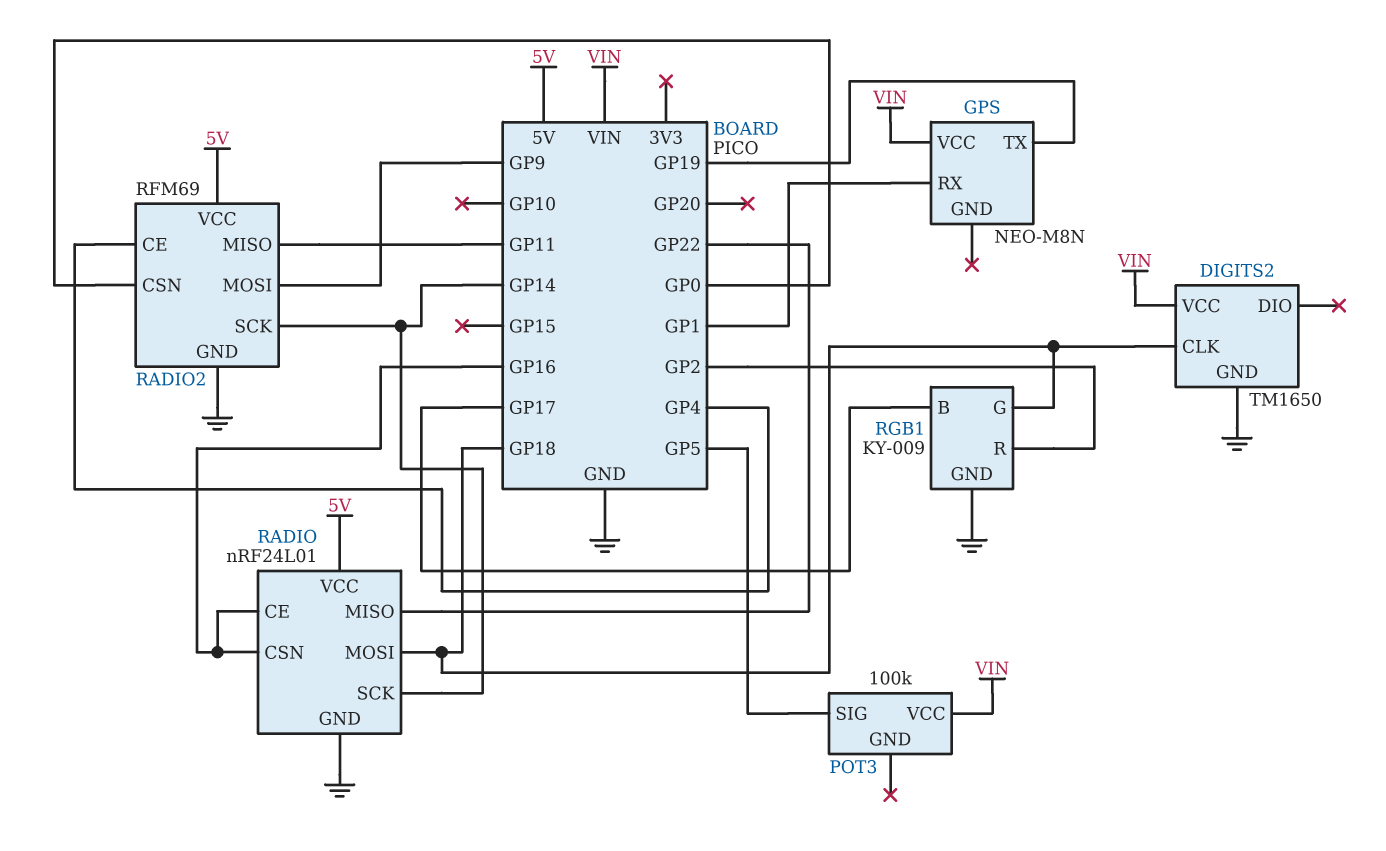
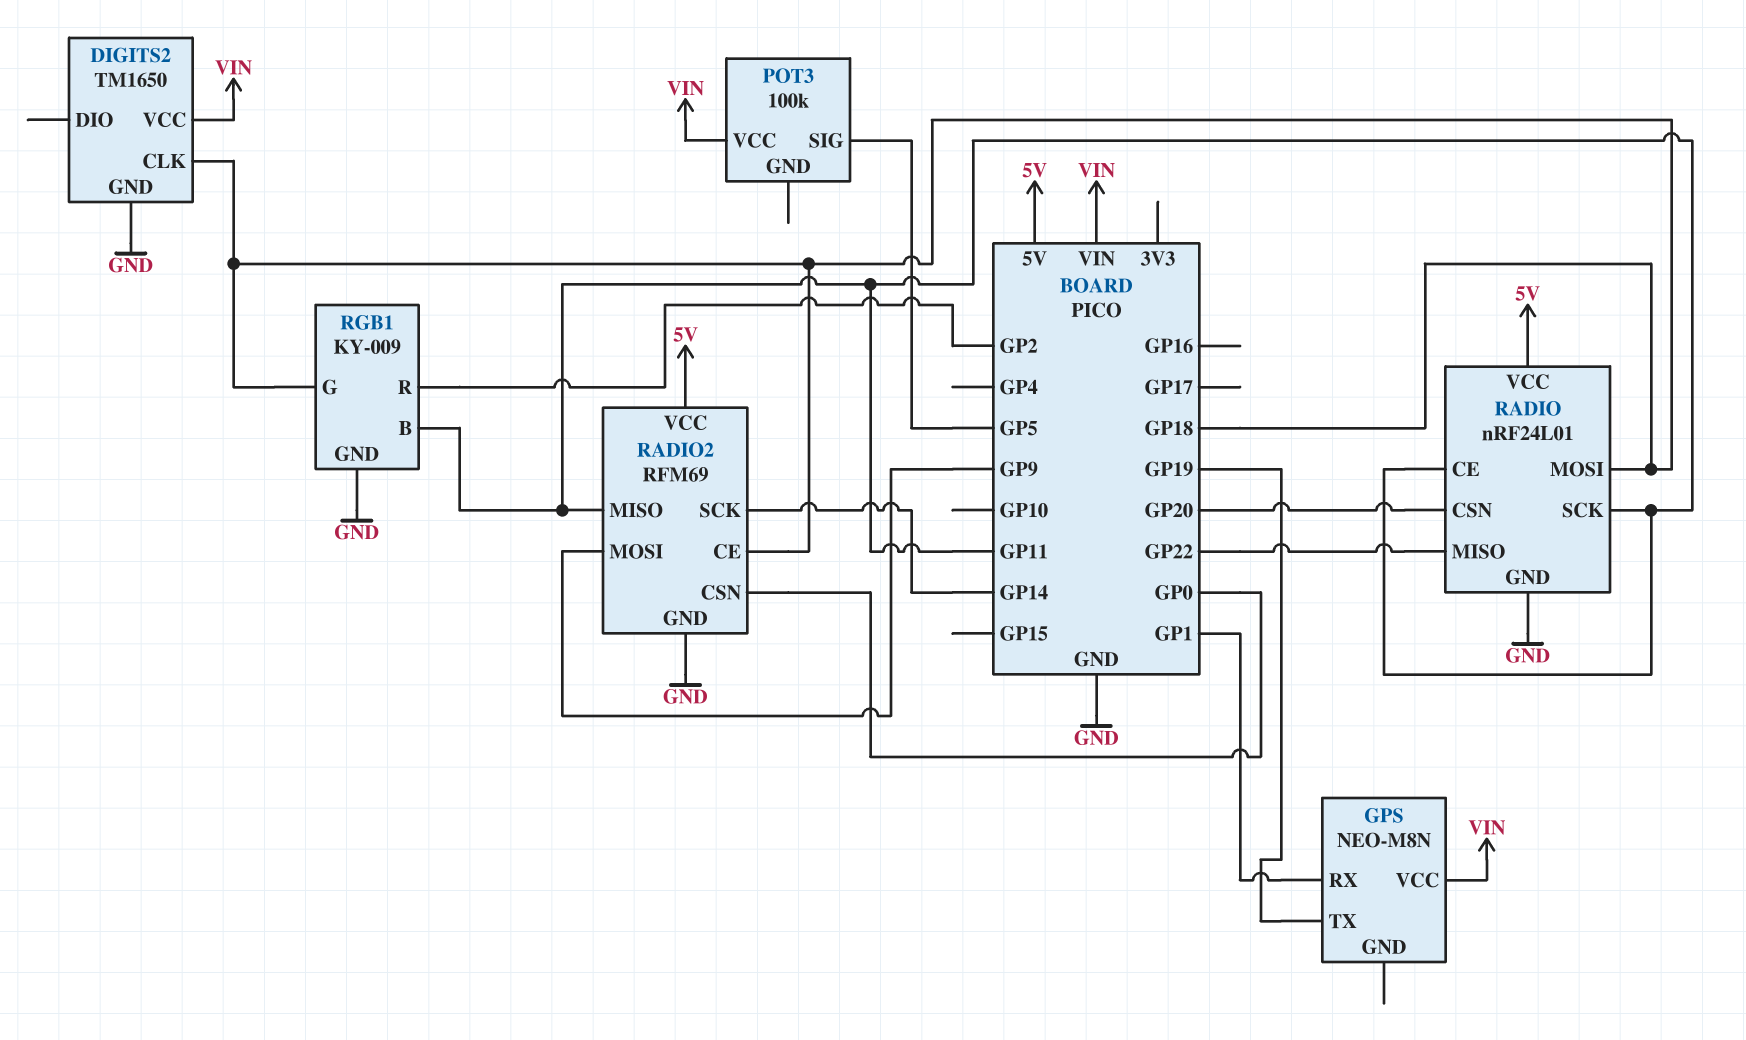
RADIO pin CE: GP16 -> GP11
RADIO pin CSN: GP16 -> GP20
RADIO pin SCK: GP14 -> GP11
RADIO2 pin CE: GP4 -> GP18
RGB1 pin B: GP17 -> GP11

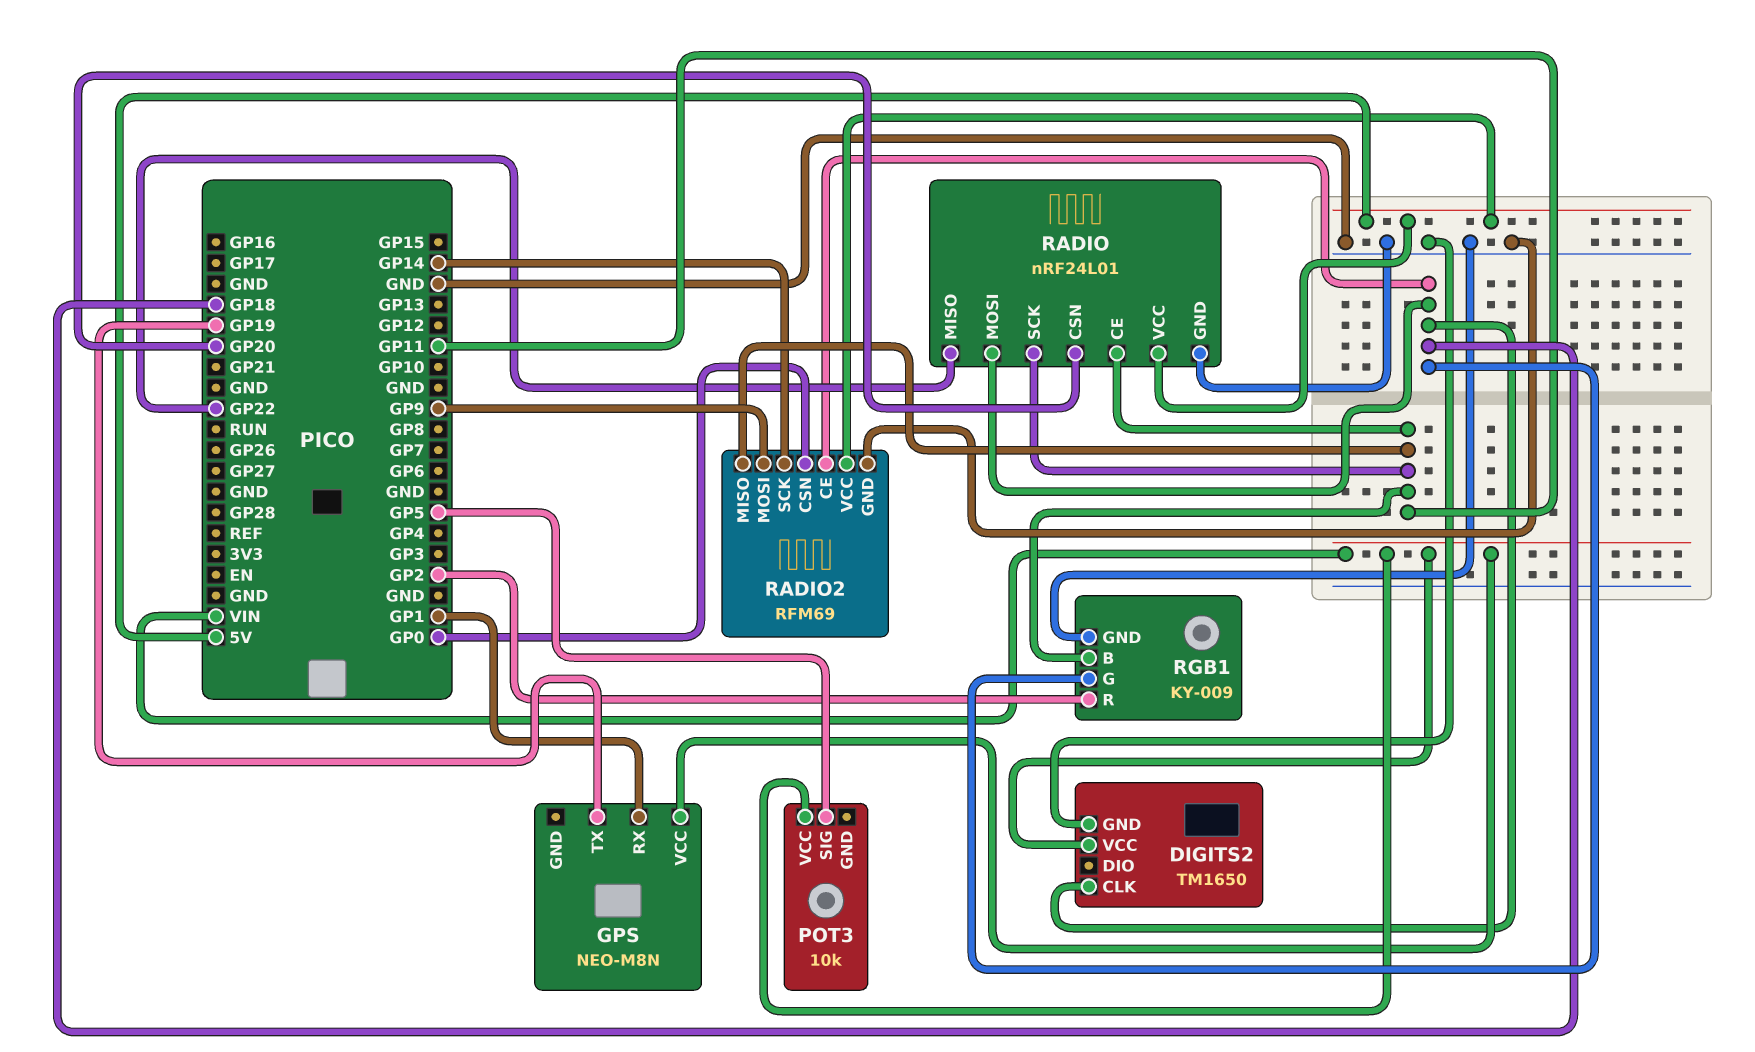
POT3: 100k -> 10k

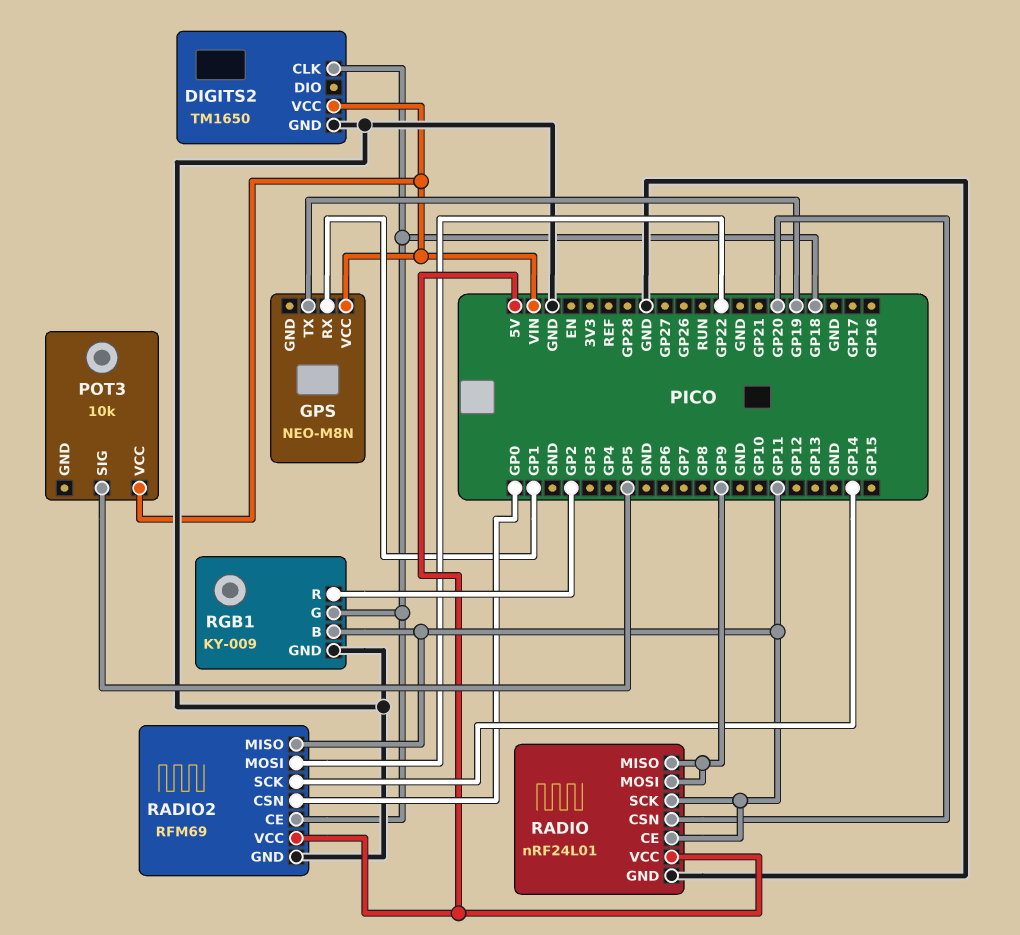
RADIO pin MISO: GP22 -> GP9
RADIO pin MOSI: GP18 -> GP9
RADIO2 pin MOSI: GP9 -> GP22

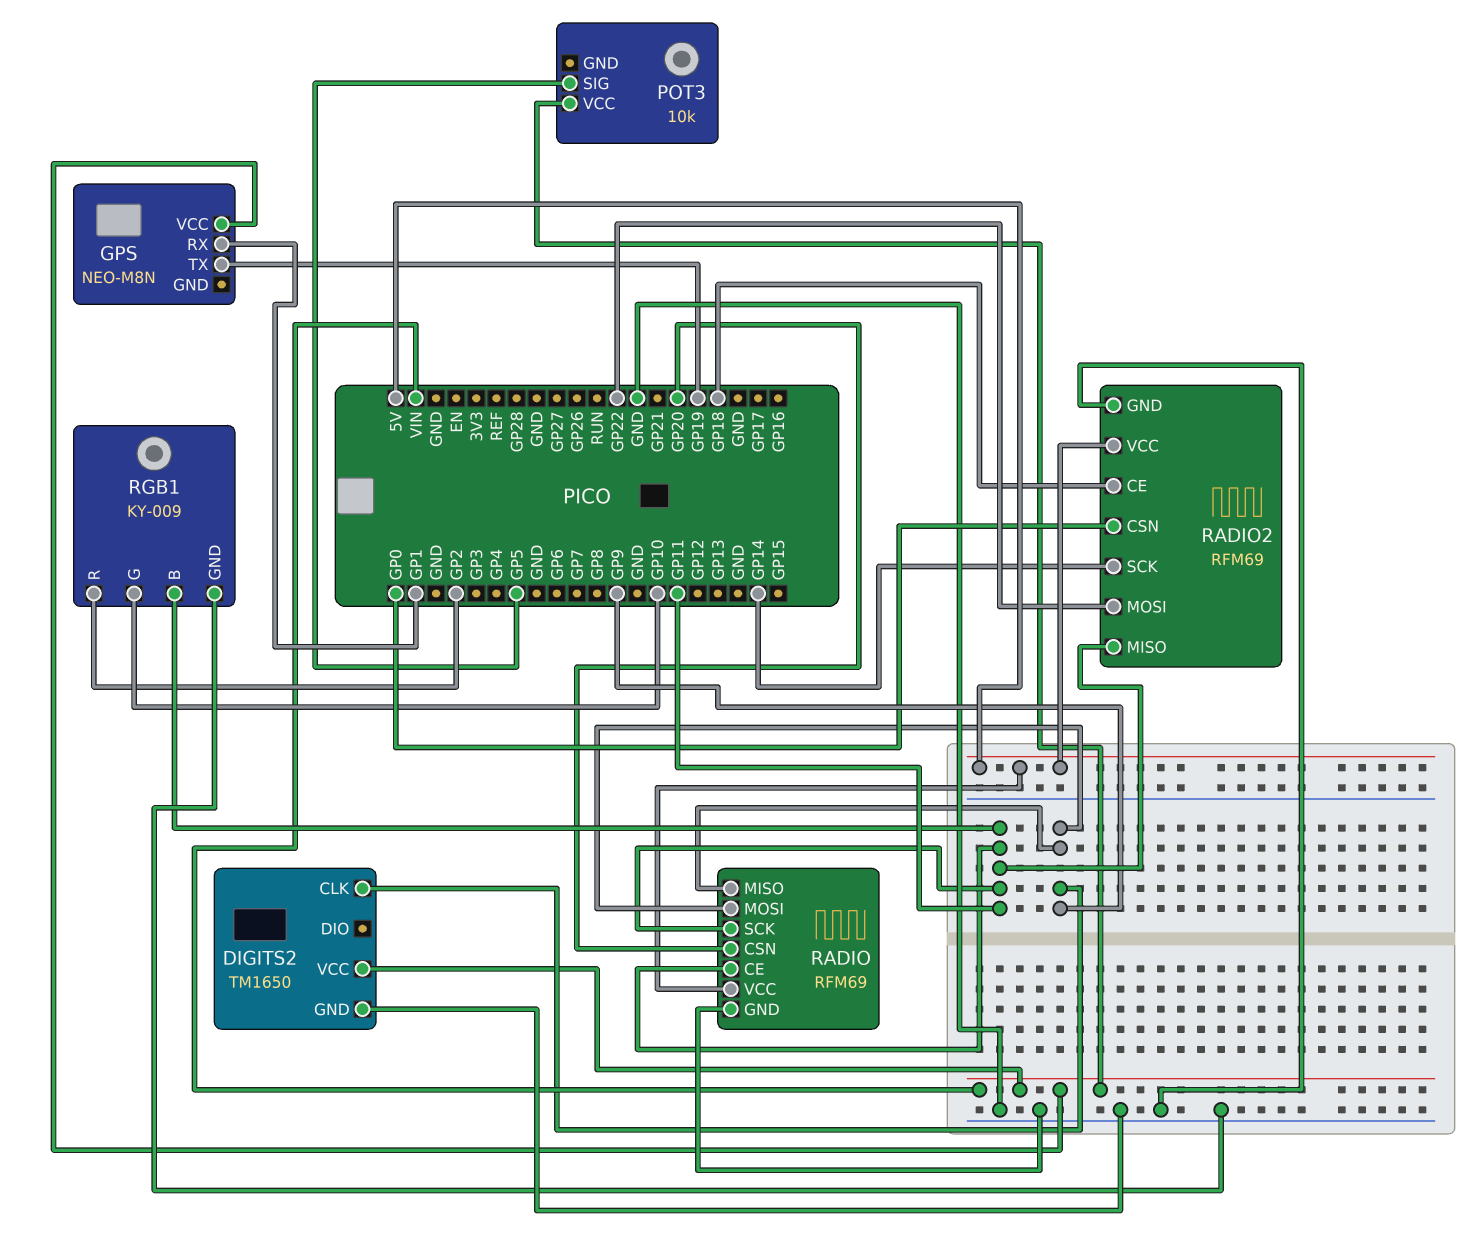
DIGITS2 pin CLK: GP18 -> GP9
RADIO: nRF24L01 -> RFM69
RGB1 pin G: GP18 -> GP10

